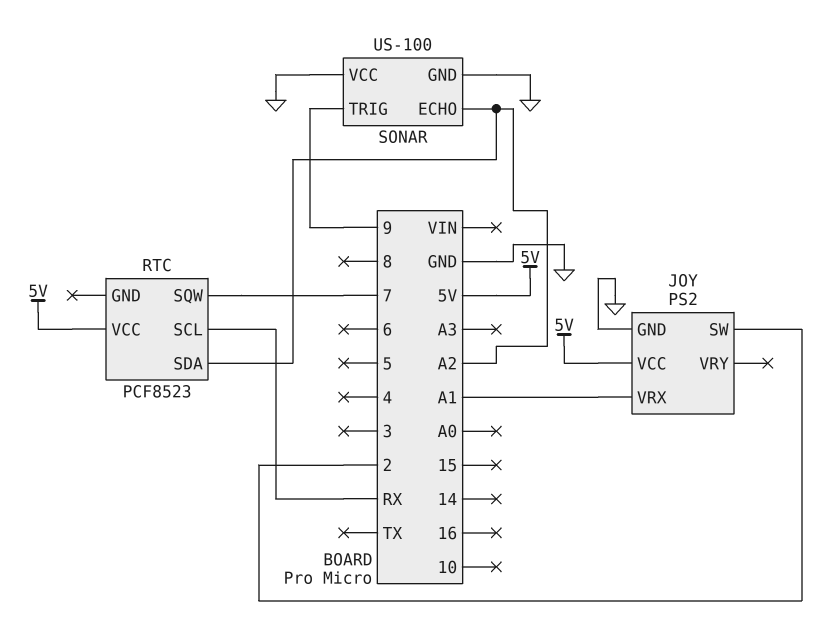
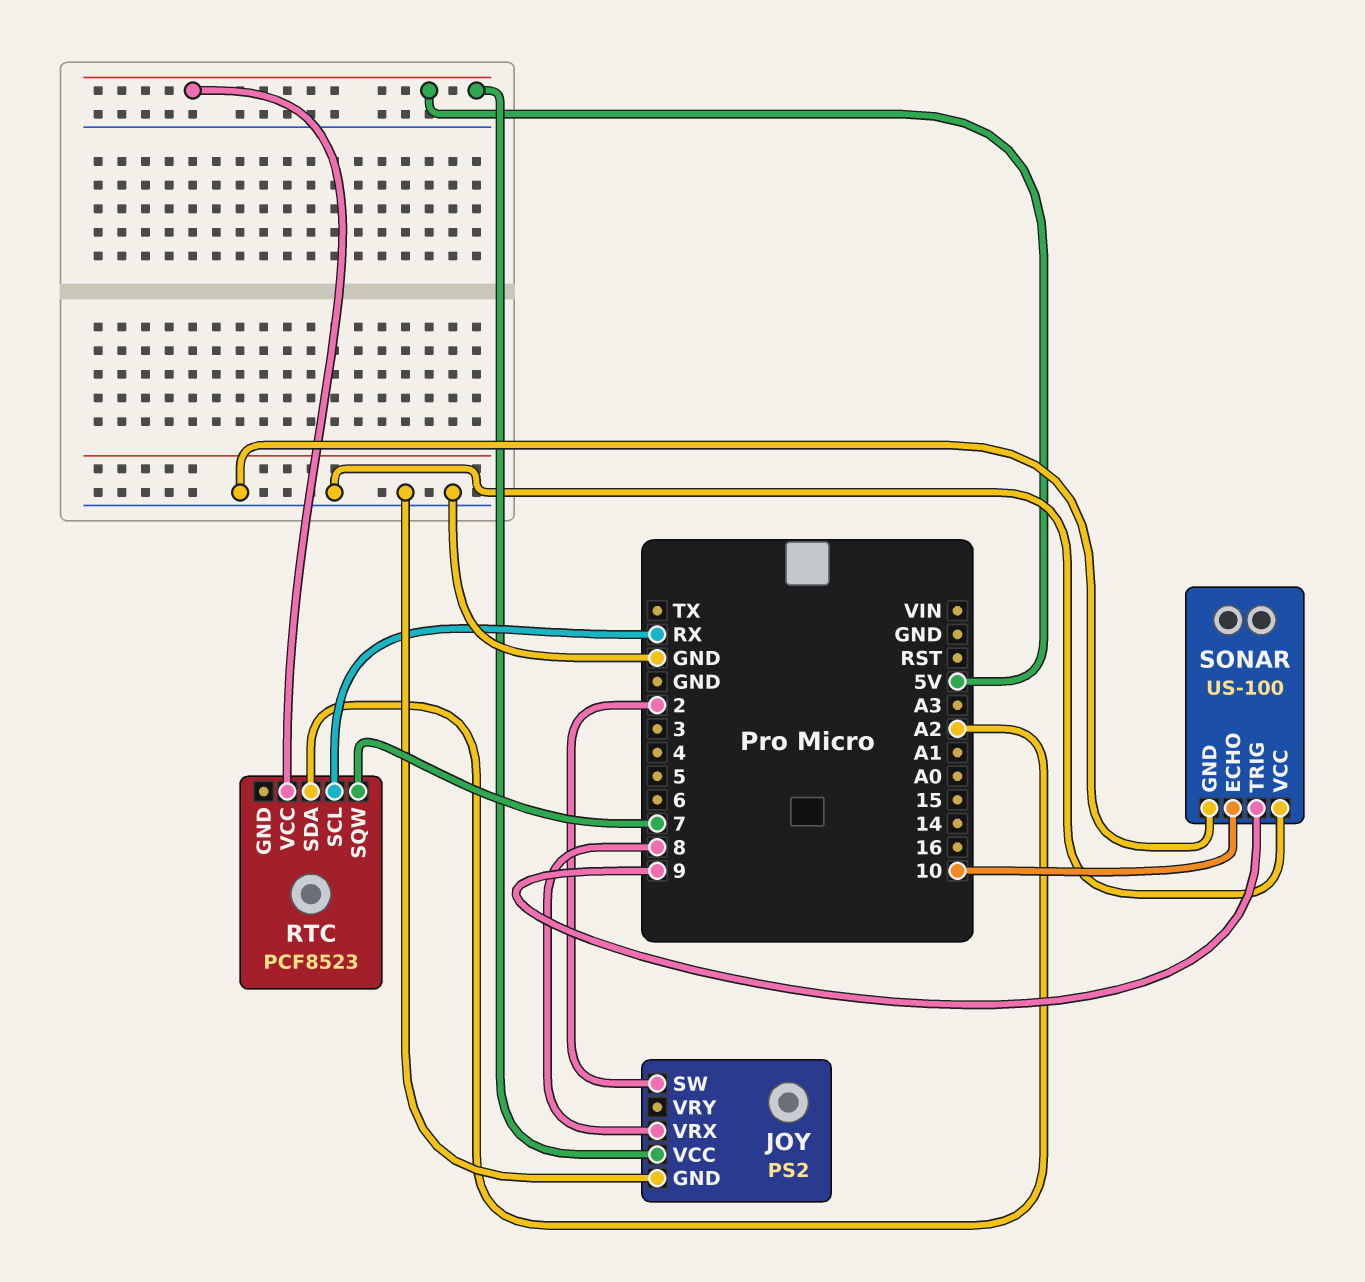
JOY pin VRX: A1 -> 8
SONAR pin ECHO: A2 -> 10

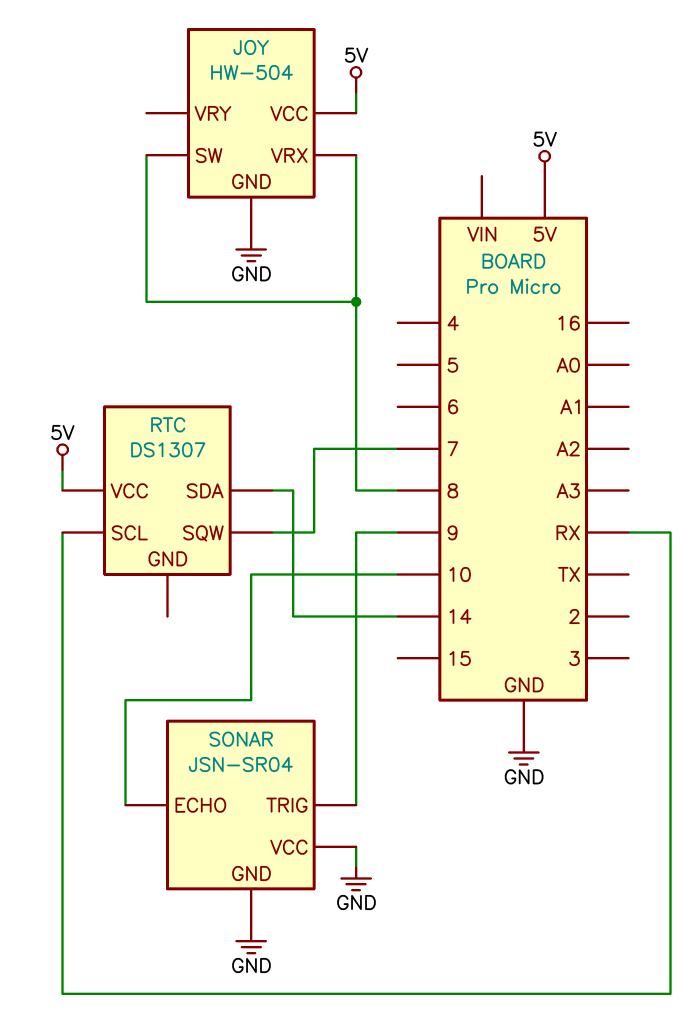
JOY: PS2 -> HW-504
JOY pin SW: 2 -> 8
RTC: PCF8523 -> DS1307
RTC pin SDA: A2 -> 14
SONAR: US-100 -> JSN-SR04

